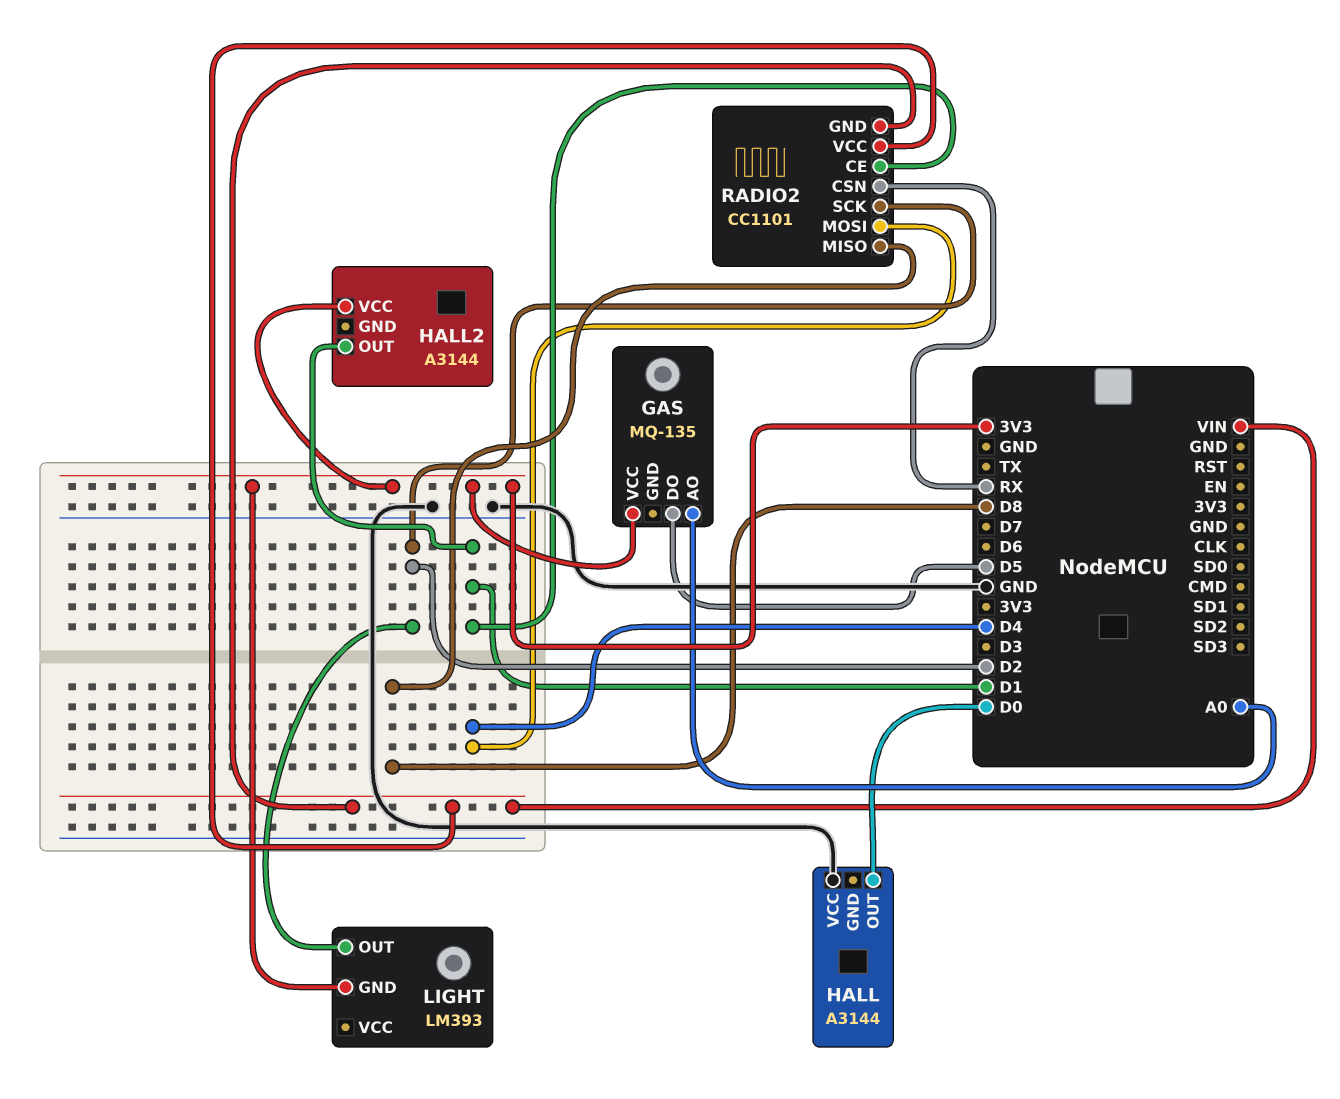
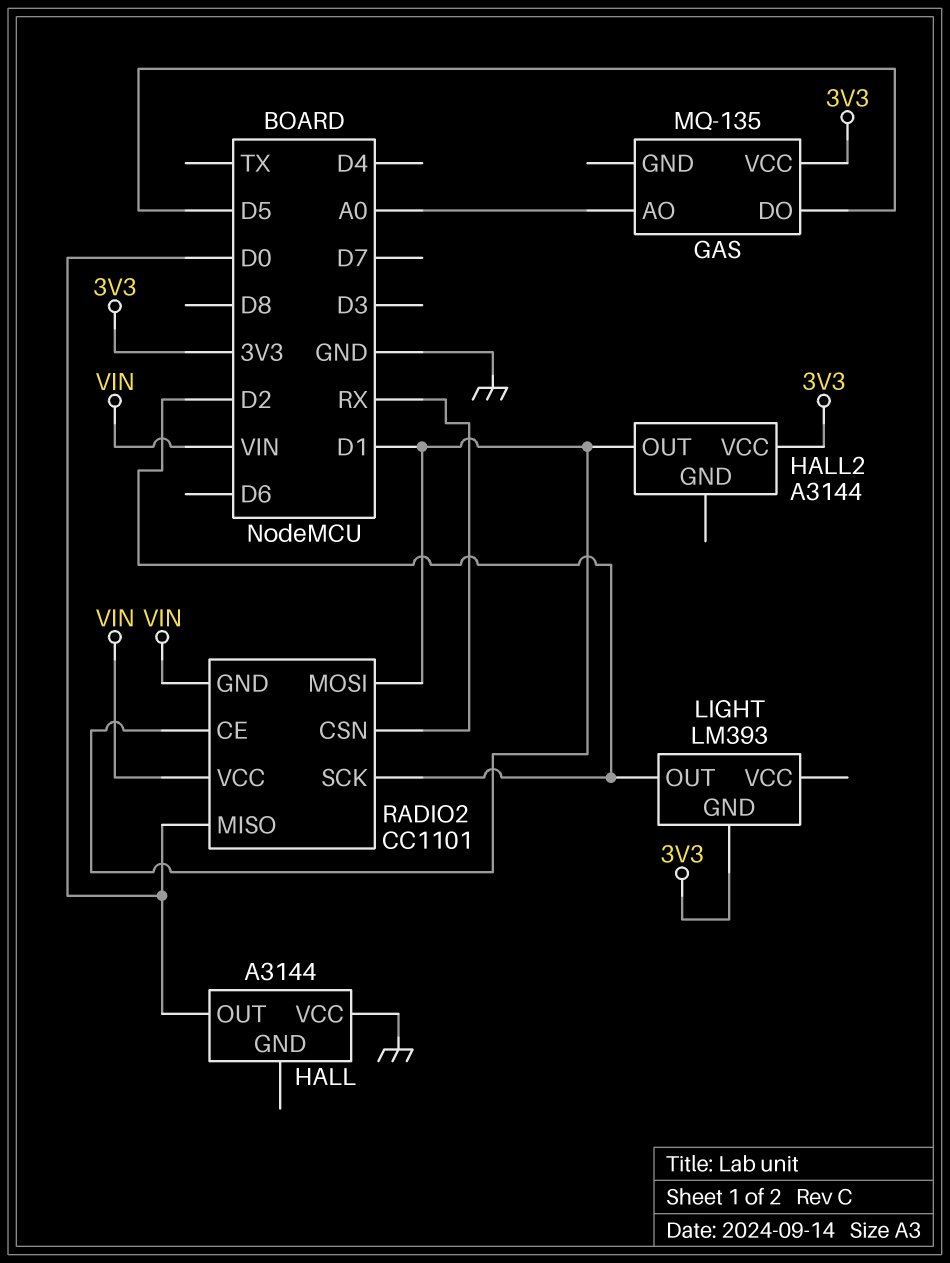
RADIO2 pin MISO: D8 -> D0
RADIO2 pin MOSI: D4 -> D1

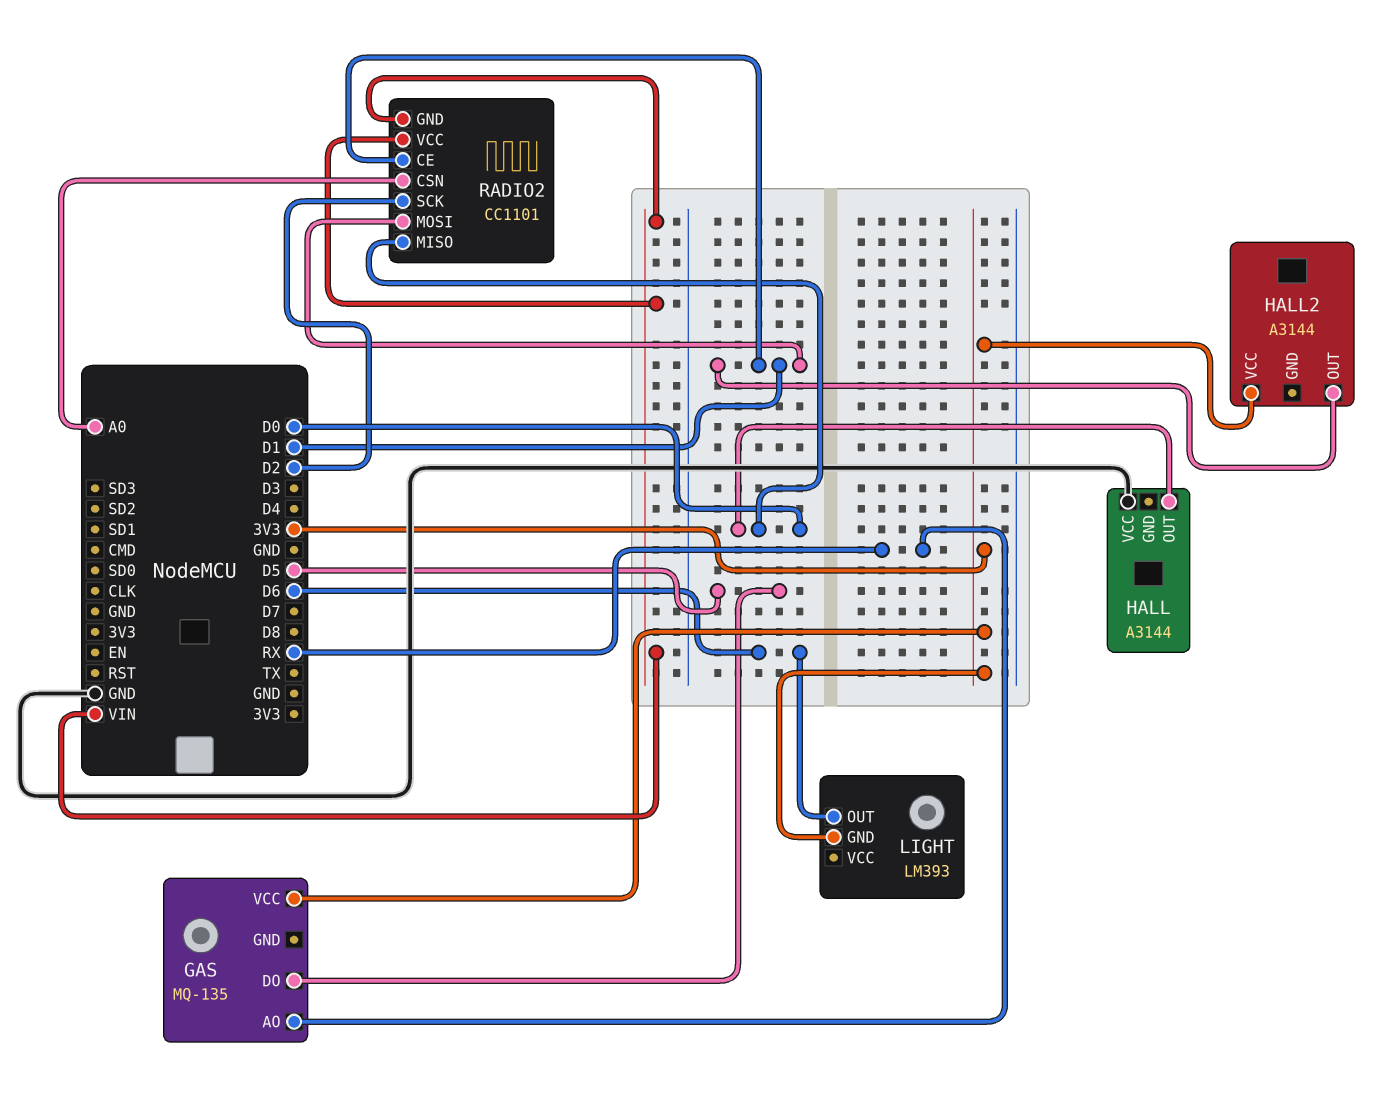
GAS pin AO: A0 -> RX
LIGHT pin OUT: D2 -> D6
RADIO2 pin CSN: RX -> A0

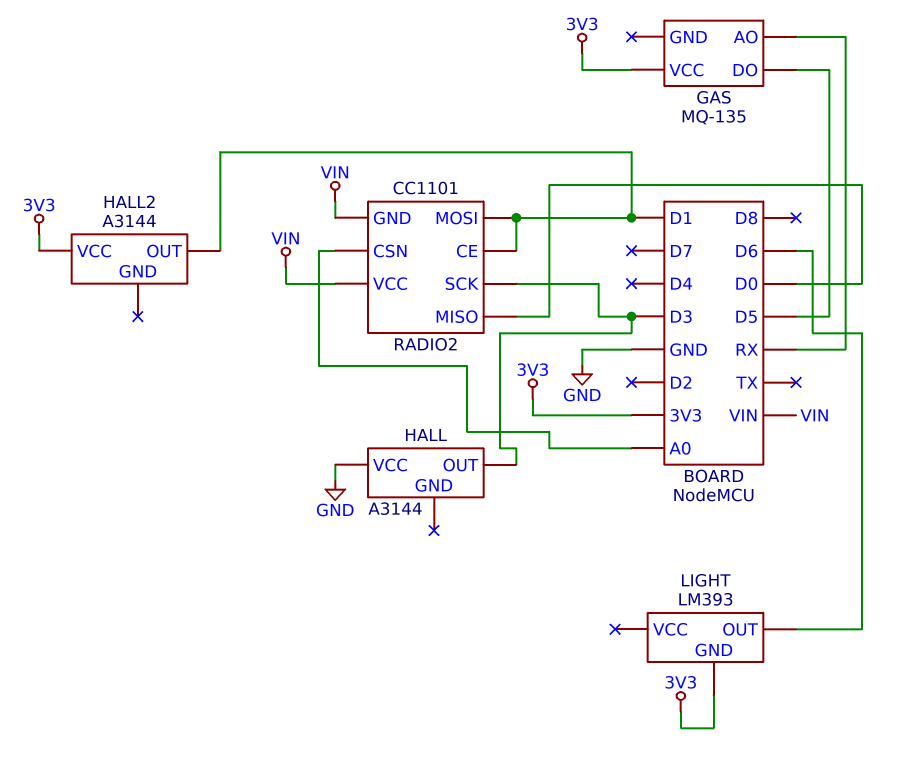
HALL pin OUT: D0 -> D3
RADIO2 pin SCK: D2 -> D3

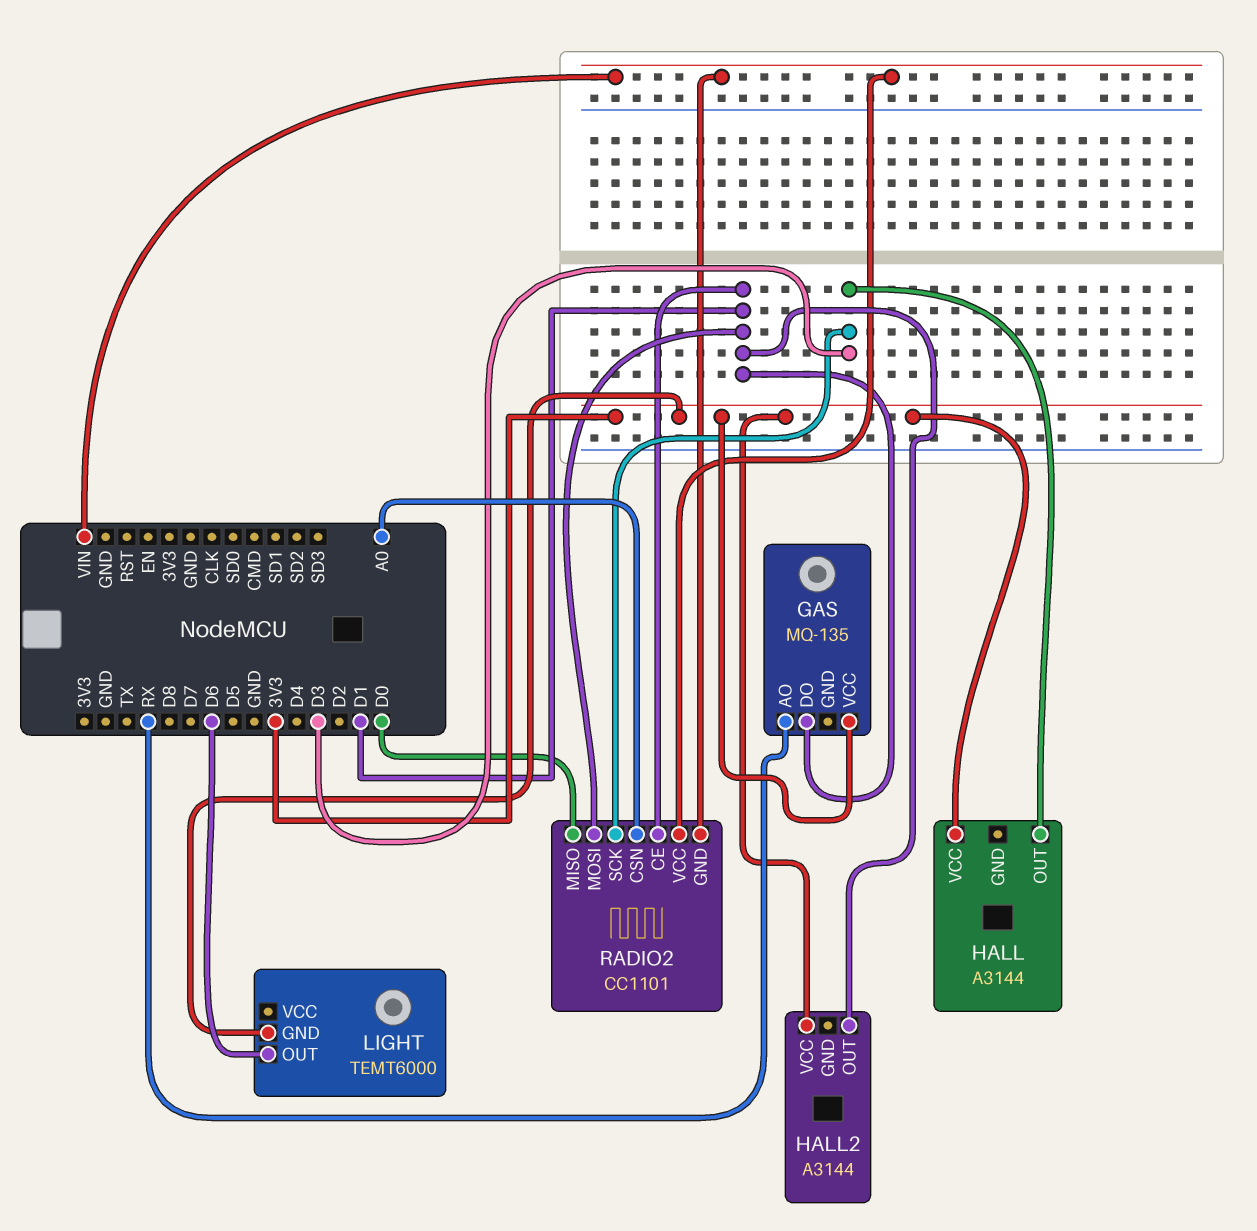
GAS pin DO: D5 -> D1
HALL pin VCC: GND -> 3V3
LIGHT: LM393 -> TEMT6000

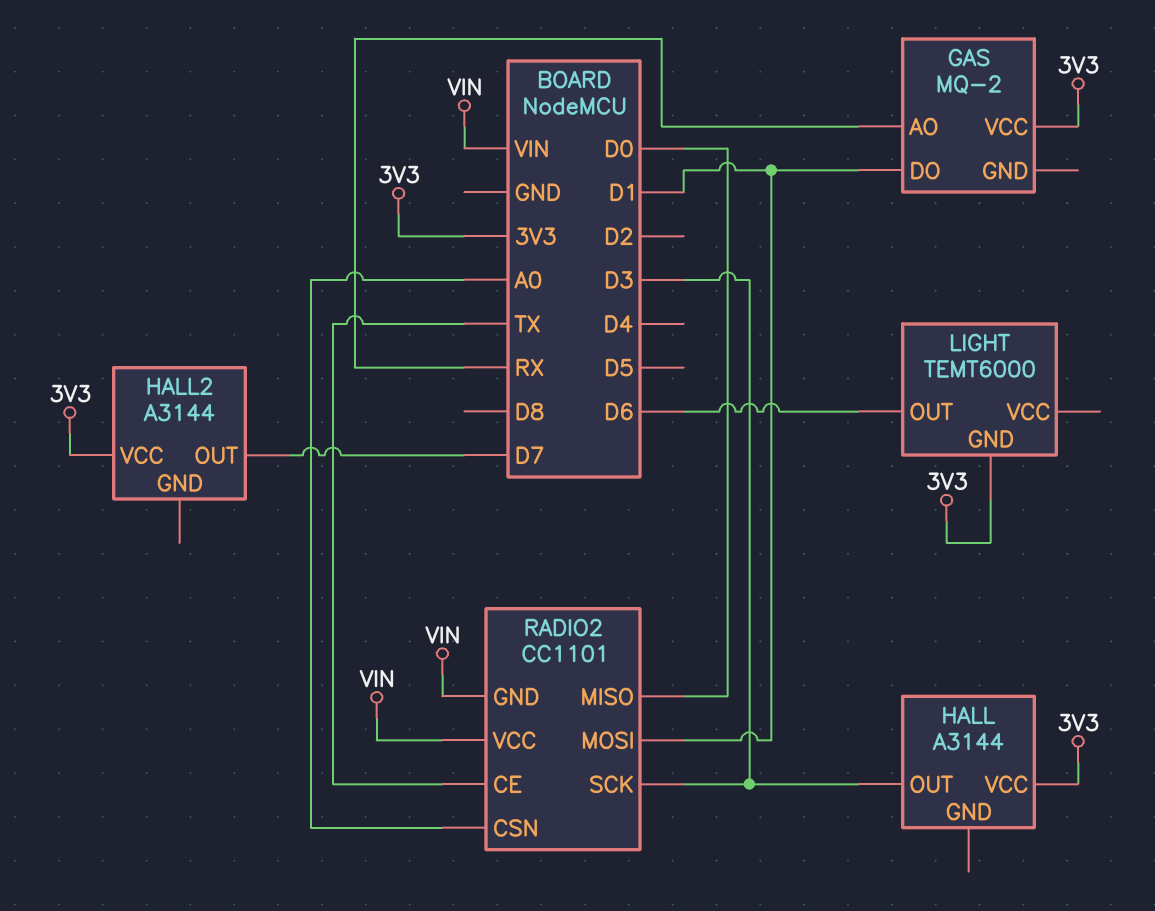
GAS: MQ-135 -> MQ-2
HALL2 pin OUT: D1 -> D7
RADIO2 pin CE: D1 -> TX

